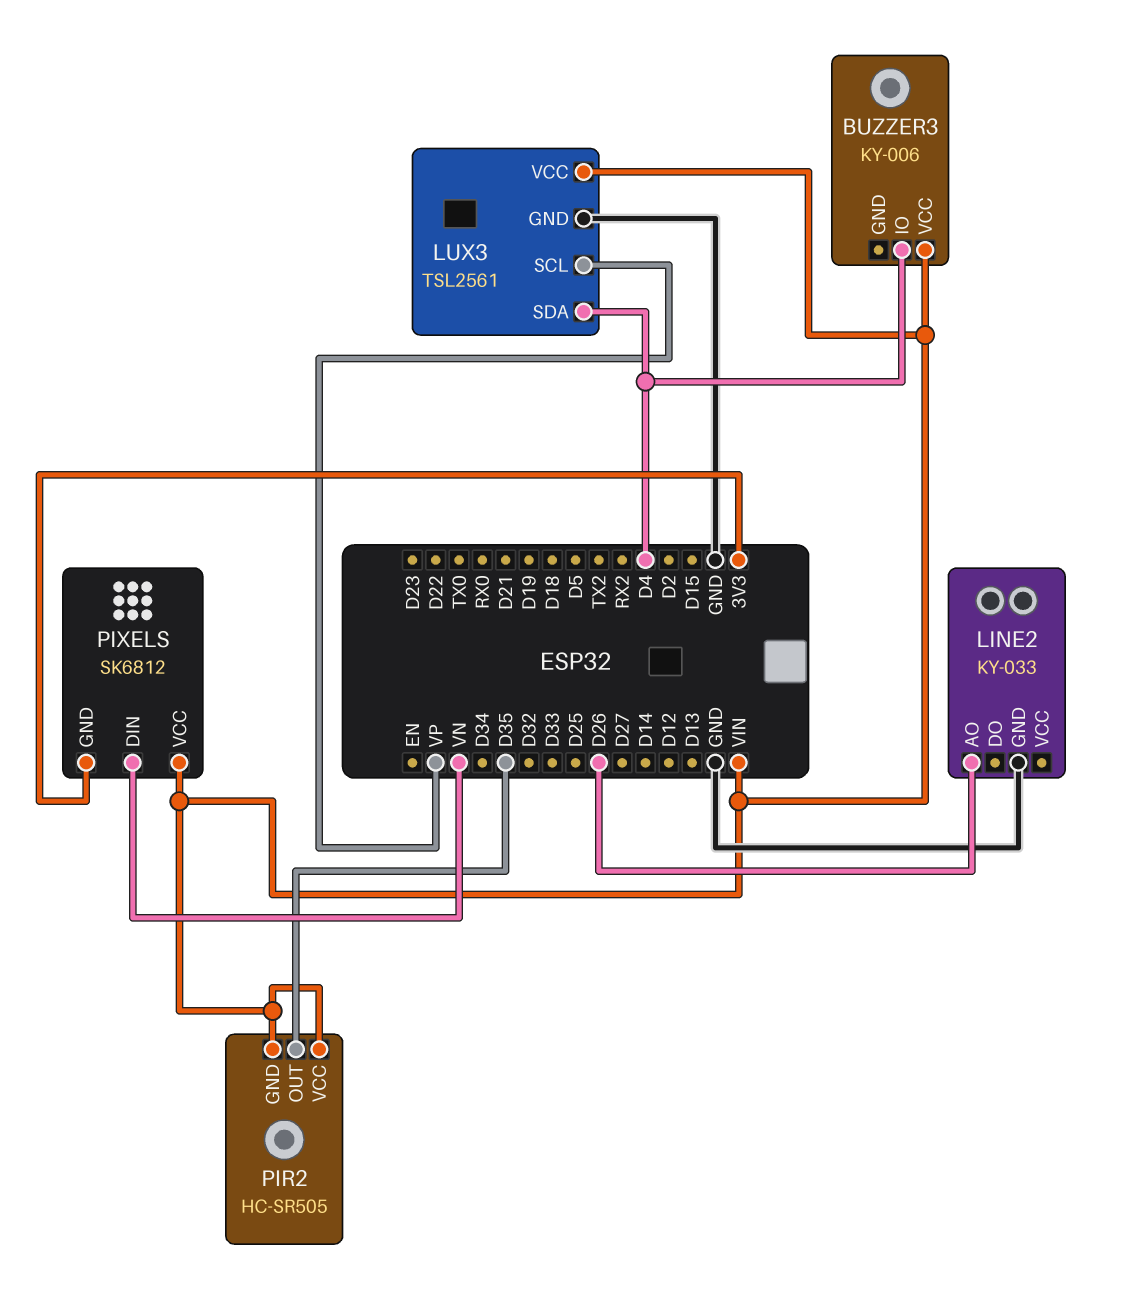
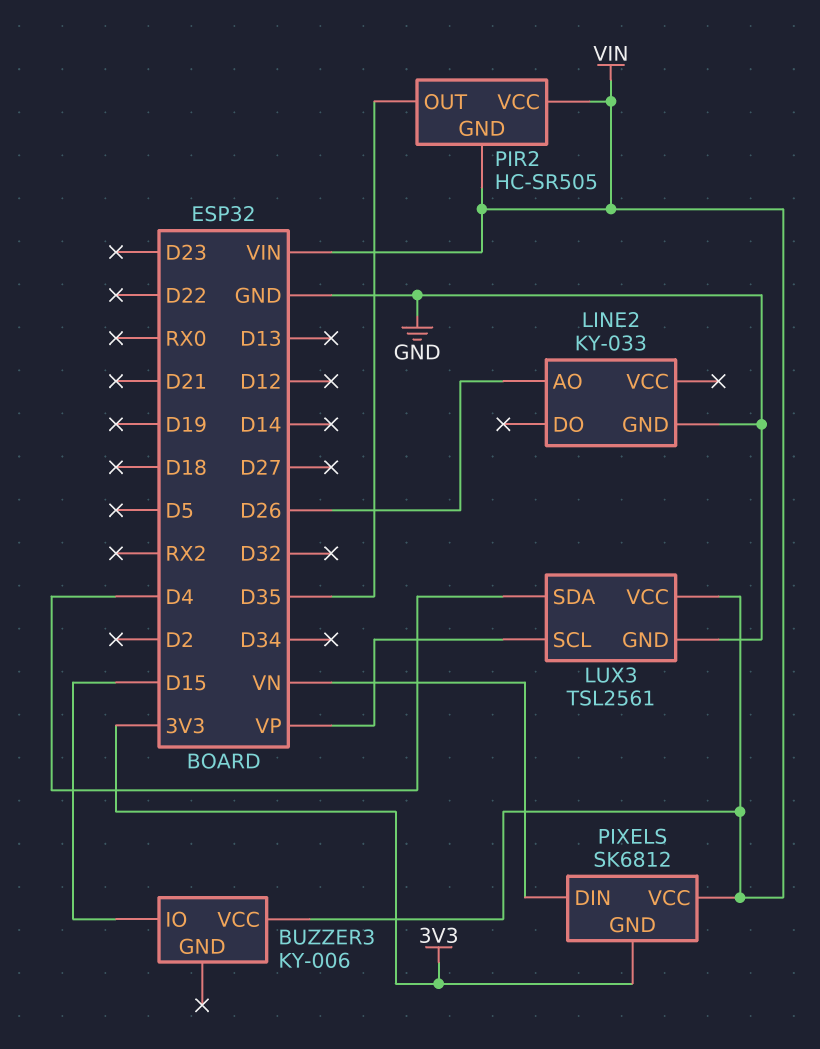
BUZZER3 pin IO: D4 -> D15

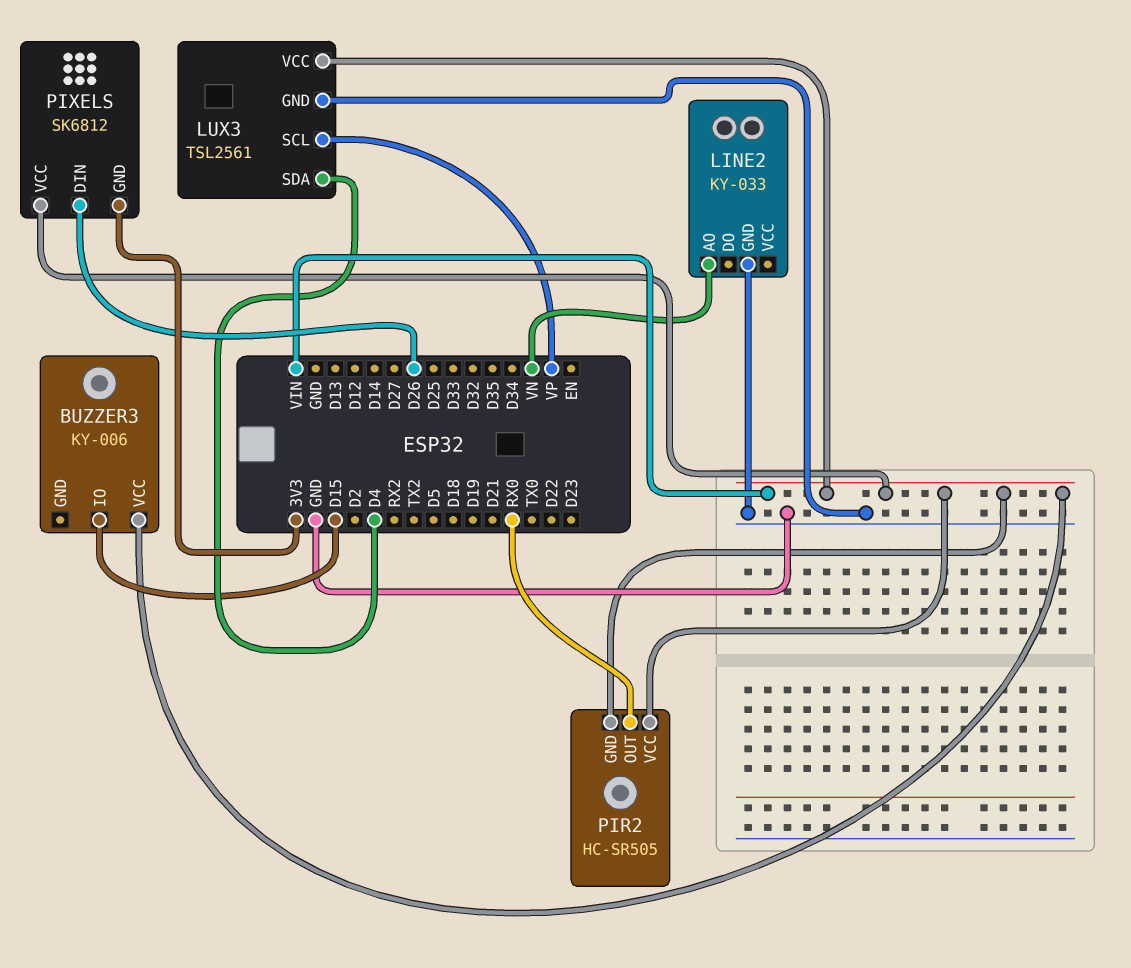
LINE2 pin AO: D26 -> VN
PIR2 pin OUT: D35 -> RX0
PIXELS pin DIN: VN -> D26

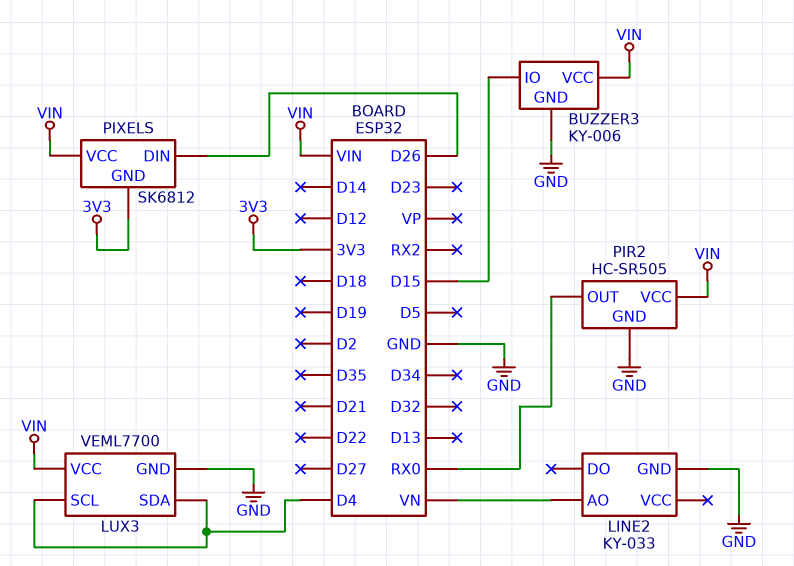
BUZZER3 pin GND: none -> GND
LUX3: TSL2561 -> VEML7700
LUX3 pin SCL: VP -> D4
PIR2 pin GND: VIN -> GND

